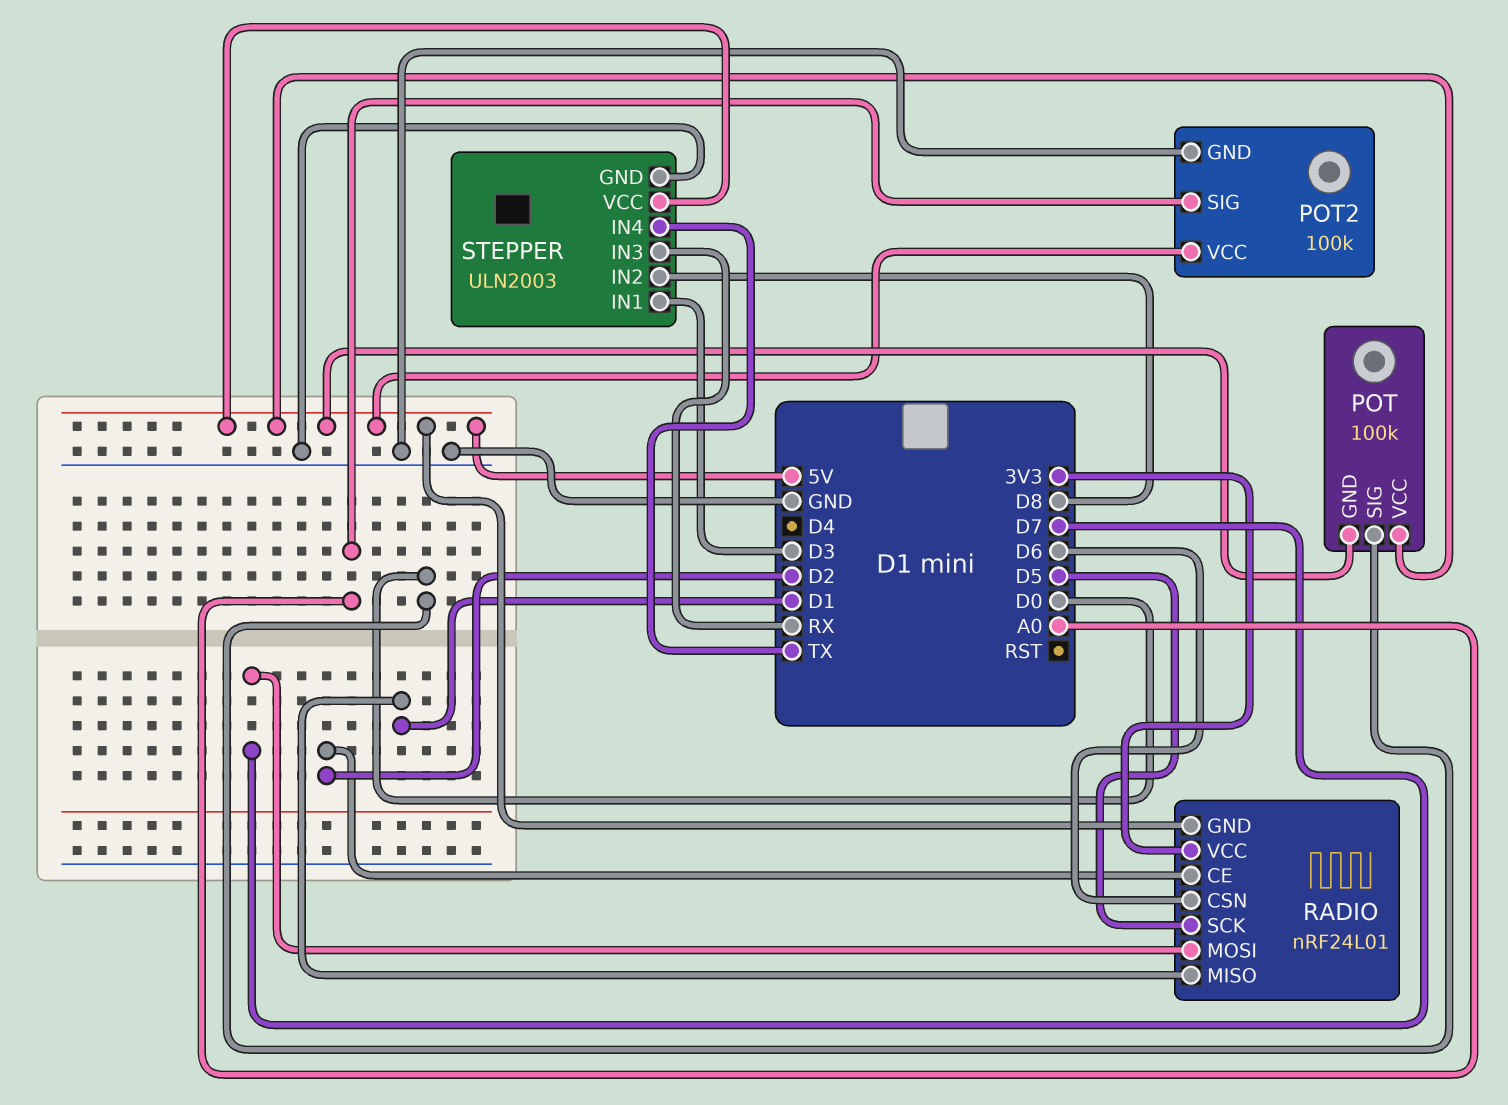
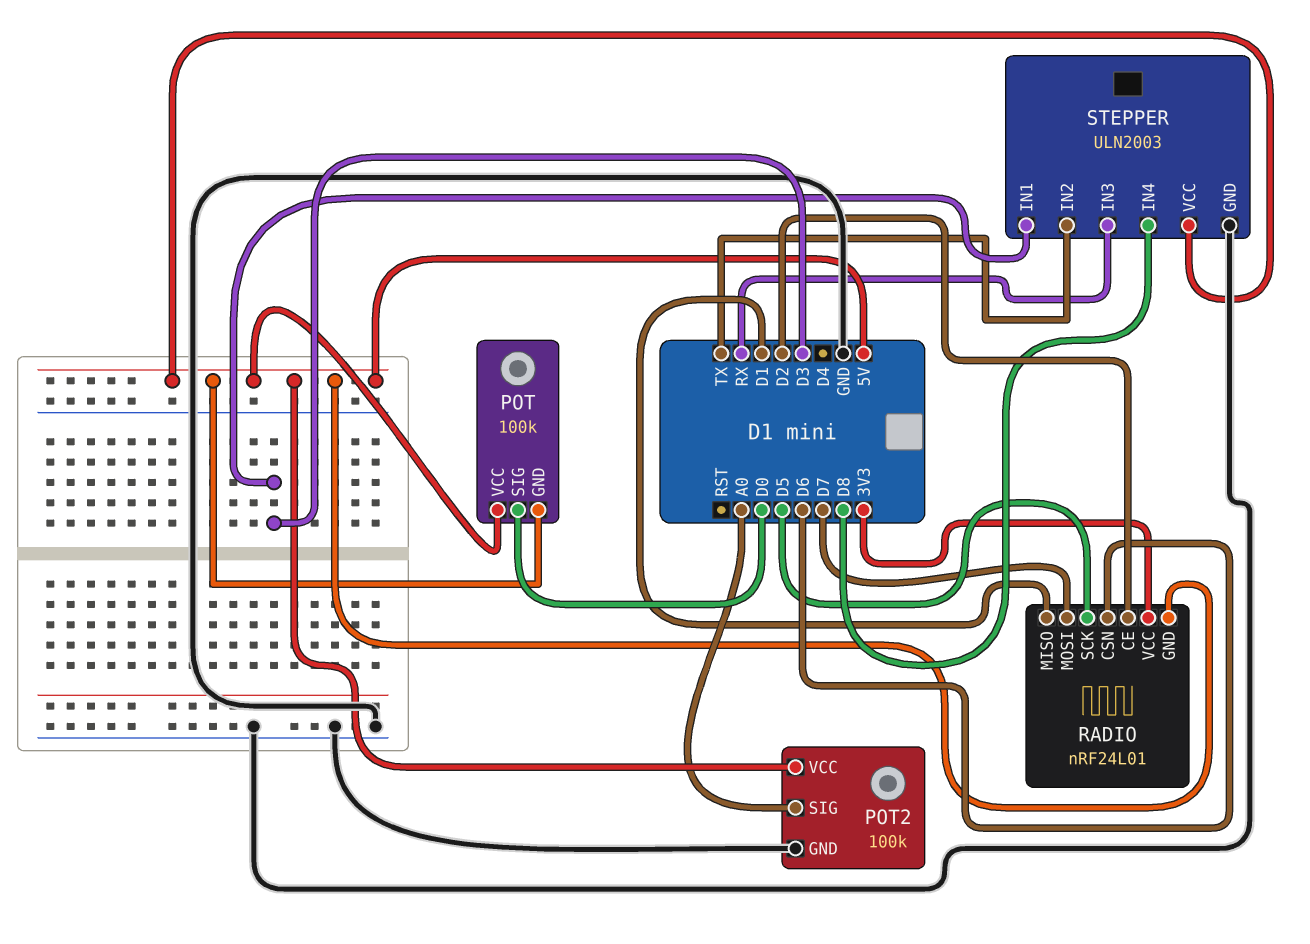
STEPPER pin IN2: D8 -> TX
STEPPER pin IN4: TX -> D8

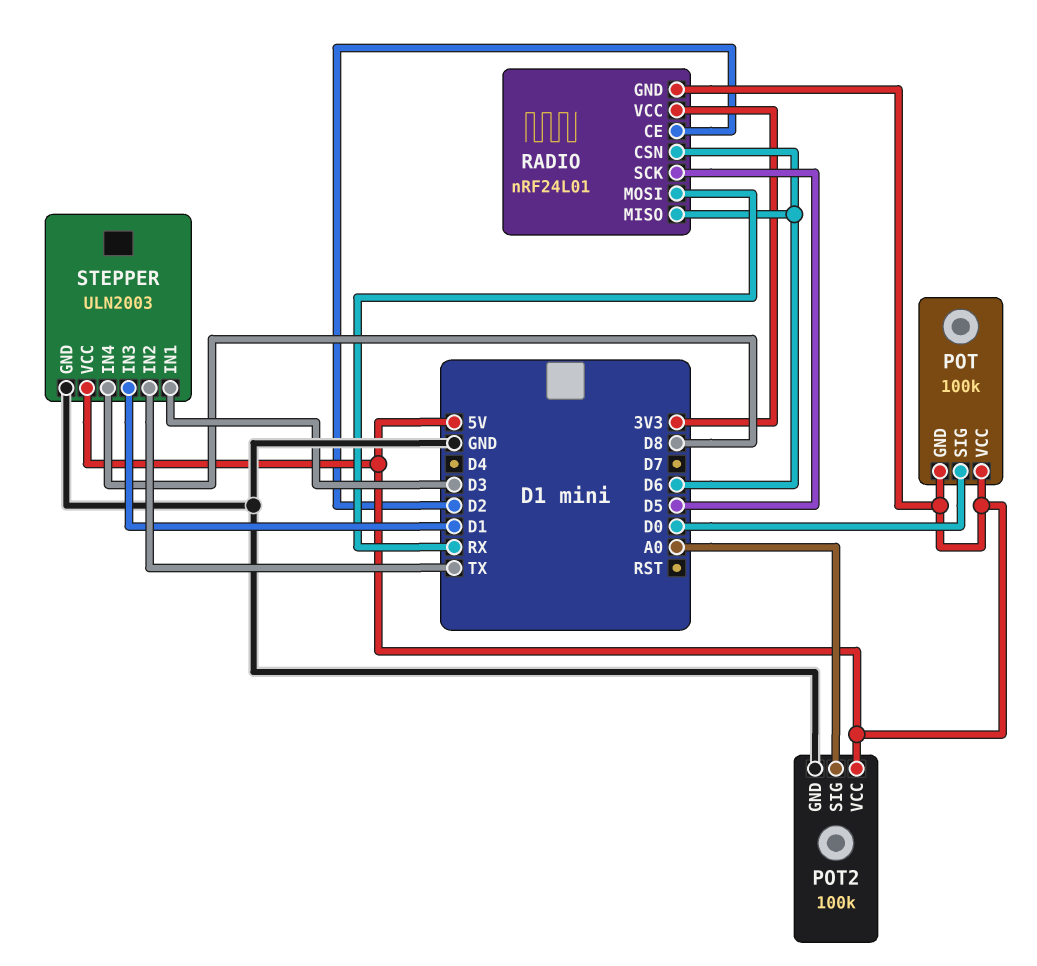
RADIO pin MISO: D1 -> D6
RADIO pin MOSI: D7 -> RX
STEPPER pin IN3: RX -> D1

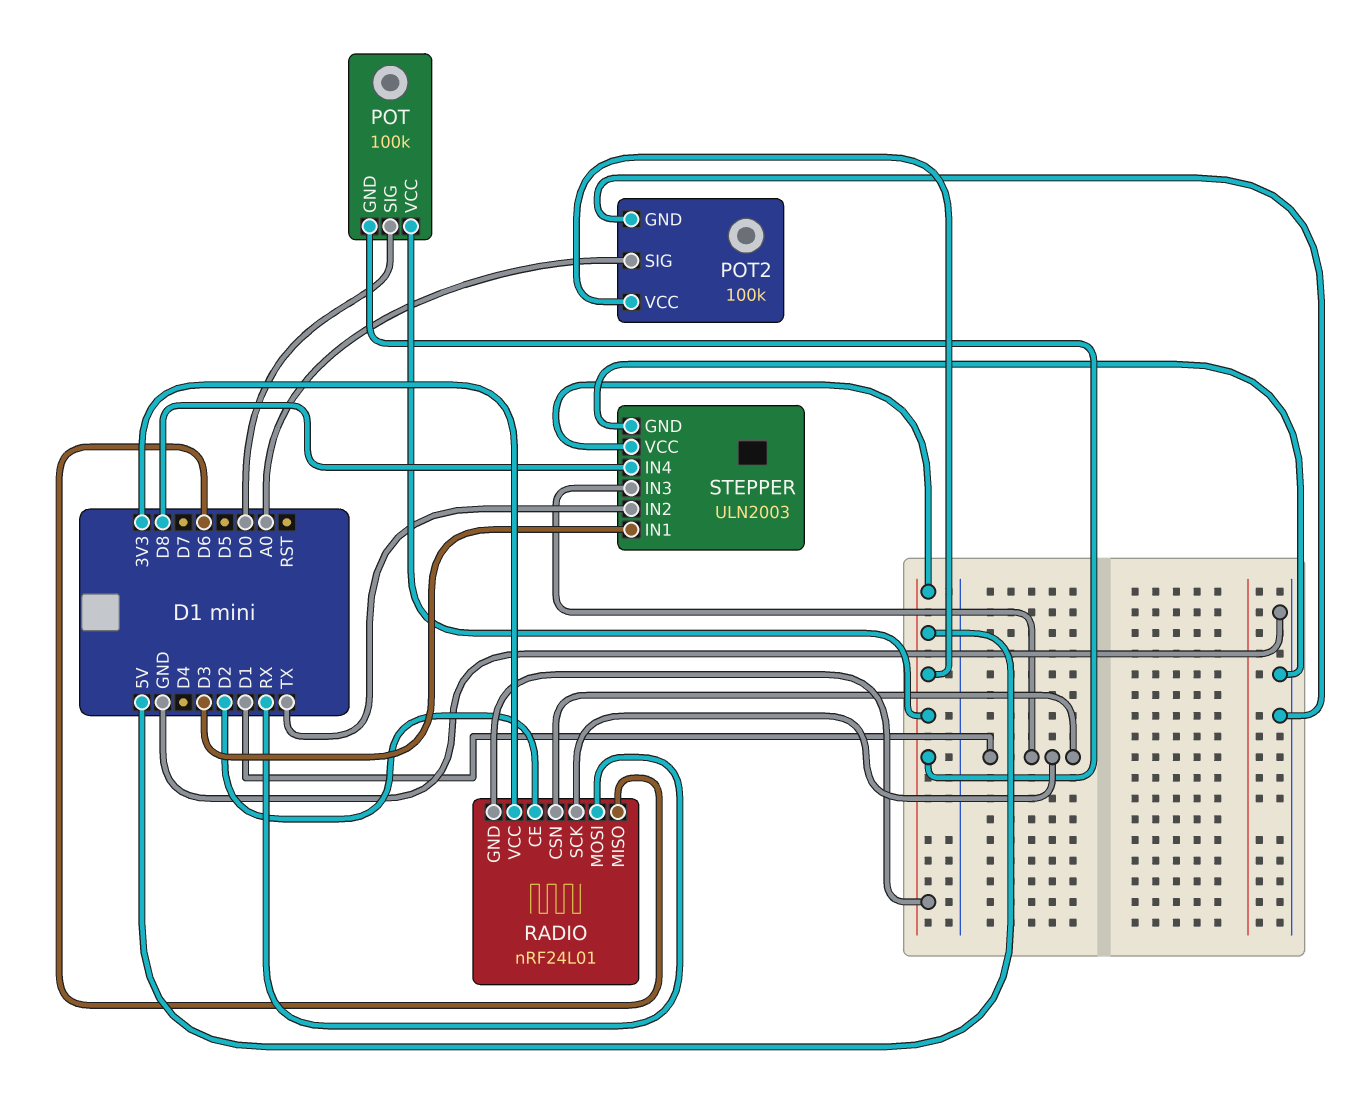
RADIO pin CSN: D6 -> D1
RADIO pin SCK: D5 -> D1

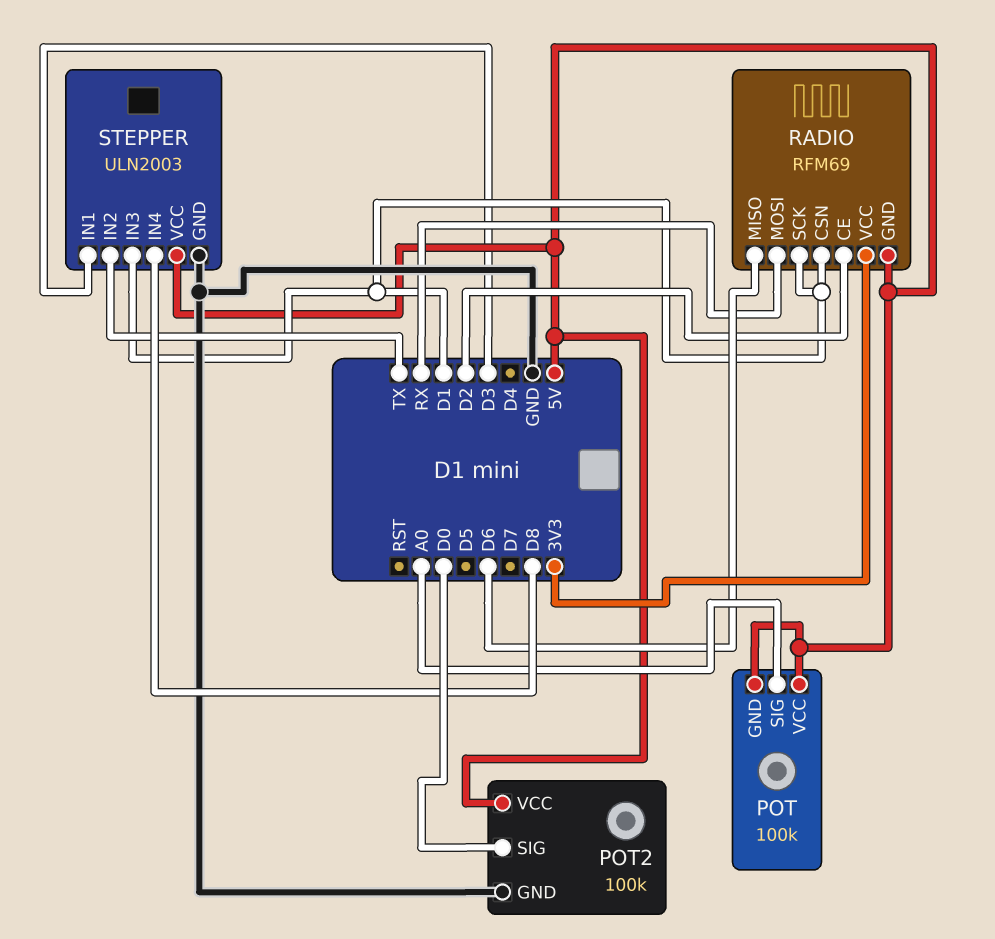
POT pin SIG: D0 -> A0
POT2 pin SIG: A0 -> D0
RADIO: nRF24L01 -> RFM69

